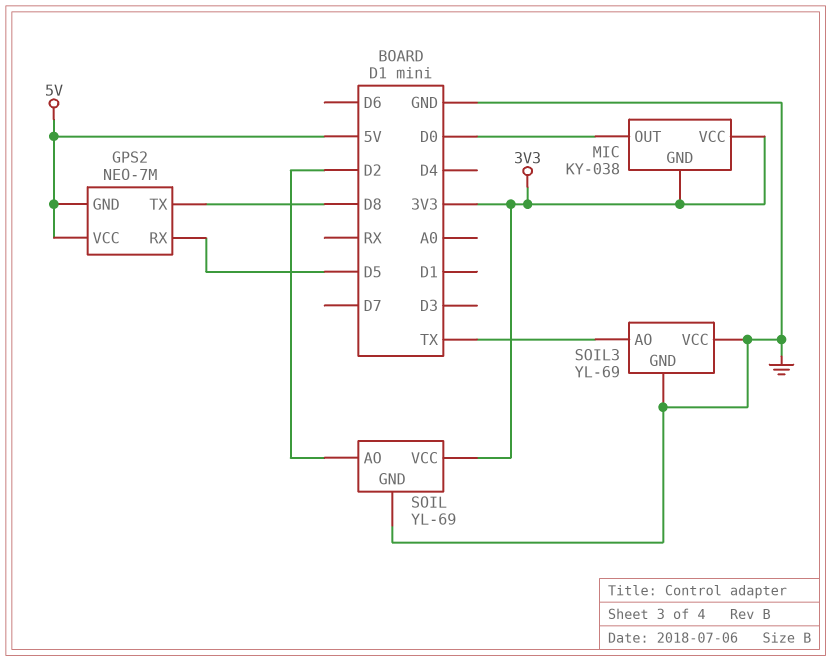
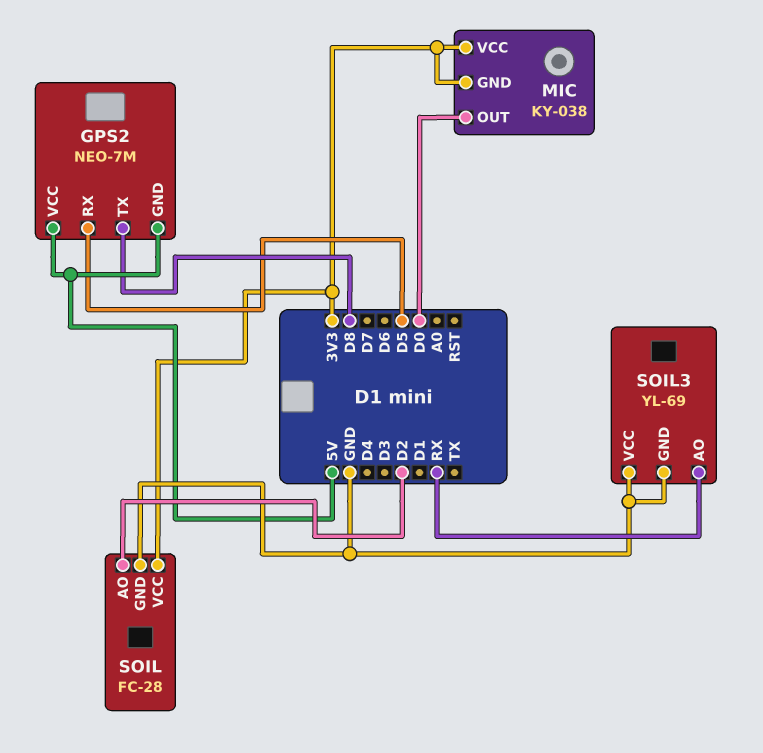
SOIL: YL-69 -> FC-28
SOIL3 pin AO: TX -> RX

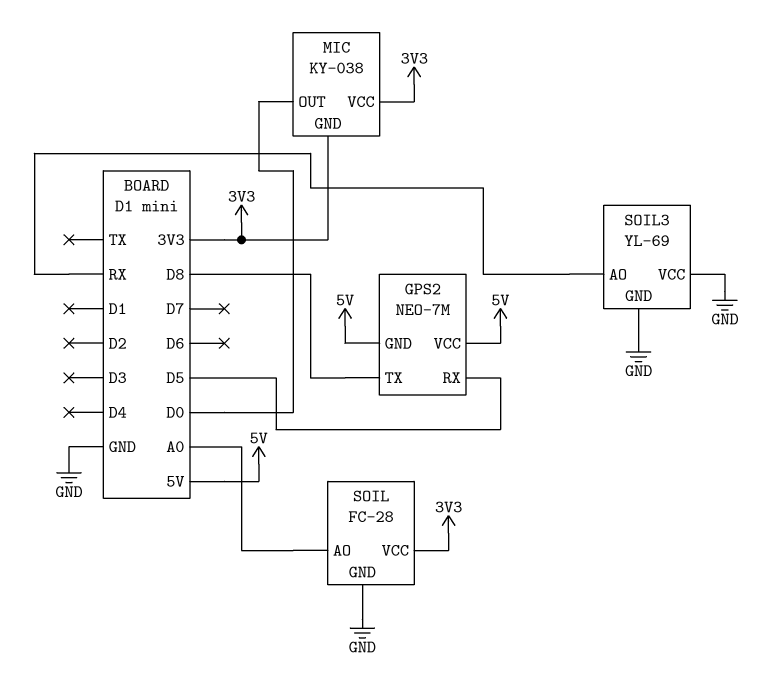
SOIL pin AO: D2 -> A0

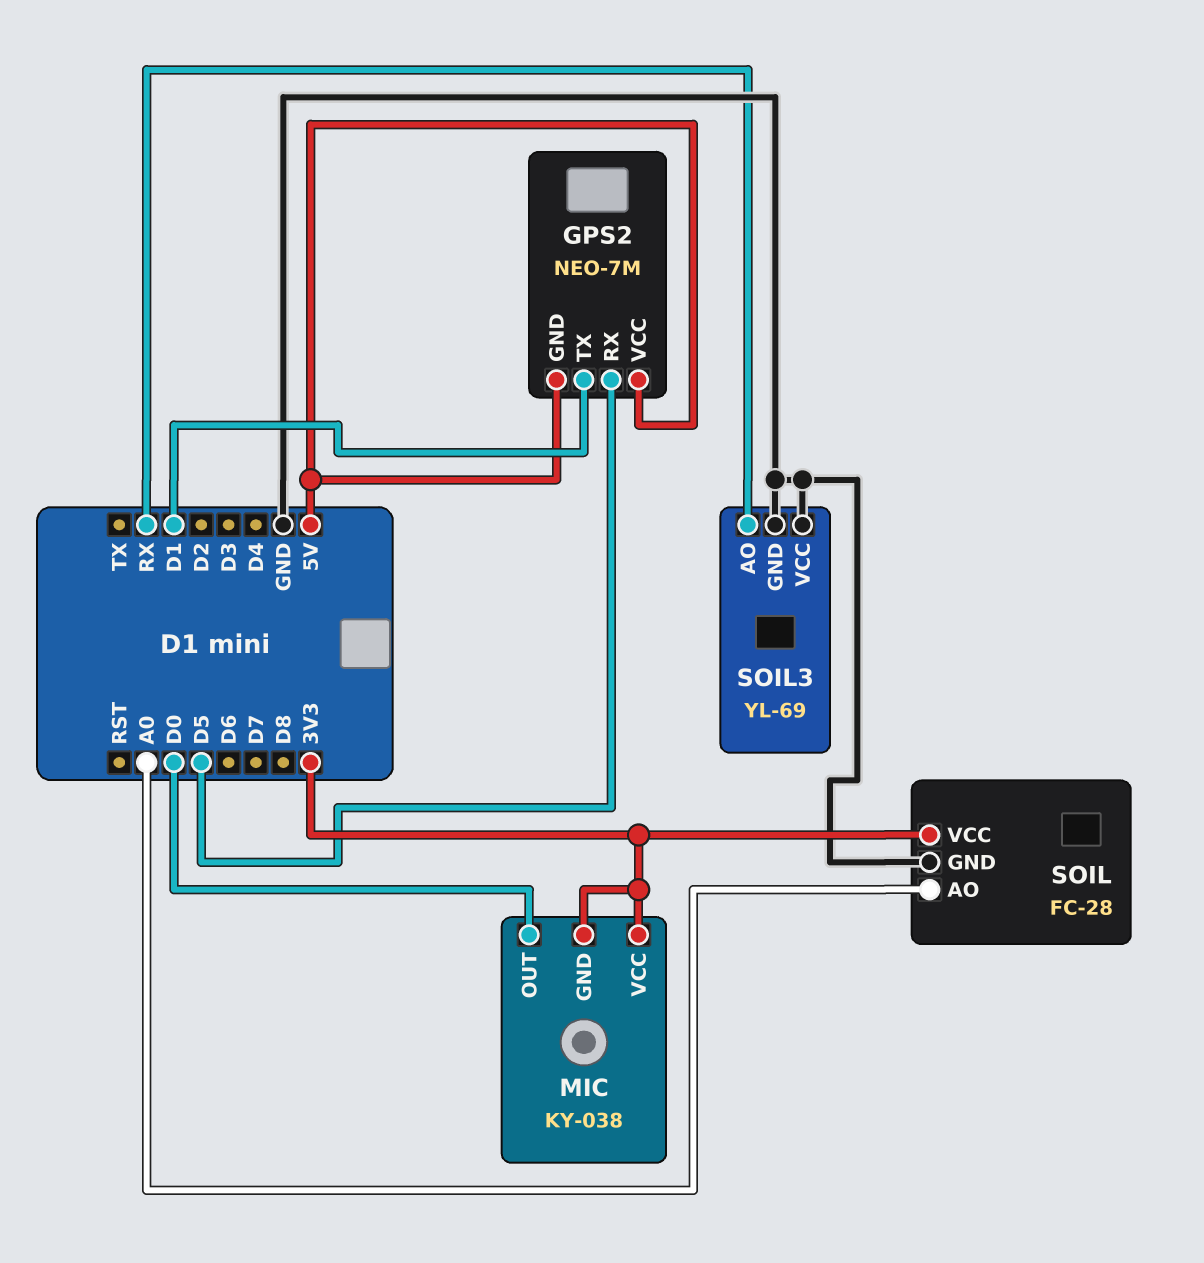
GPS2 pin TX: D8 -> D1

